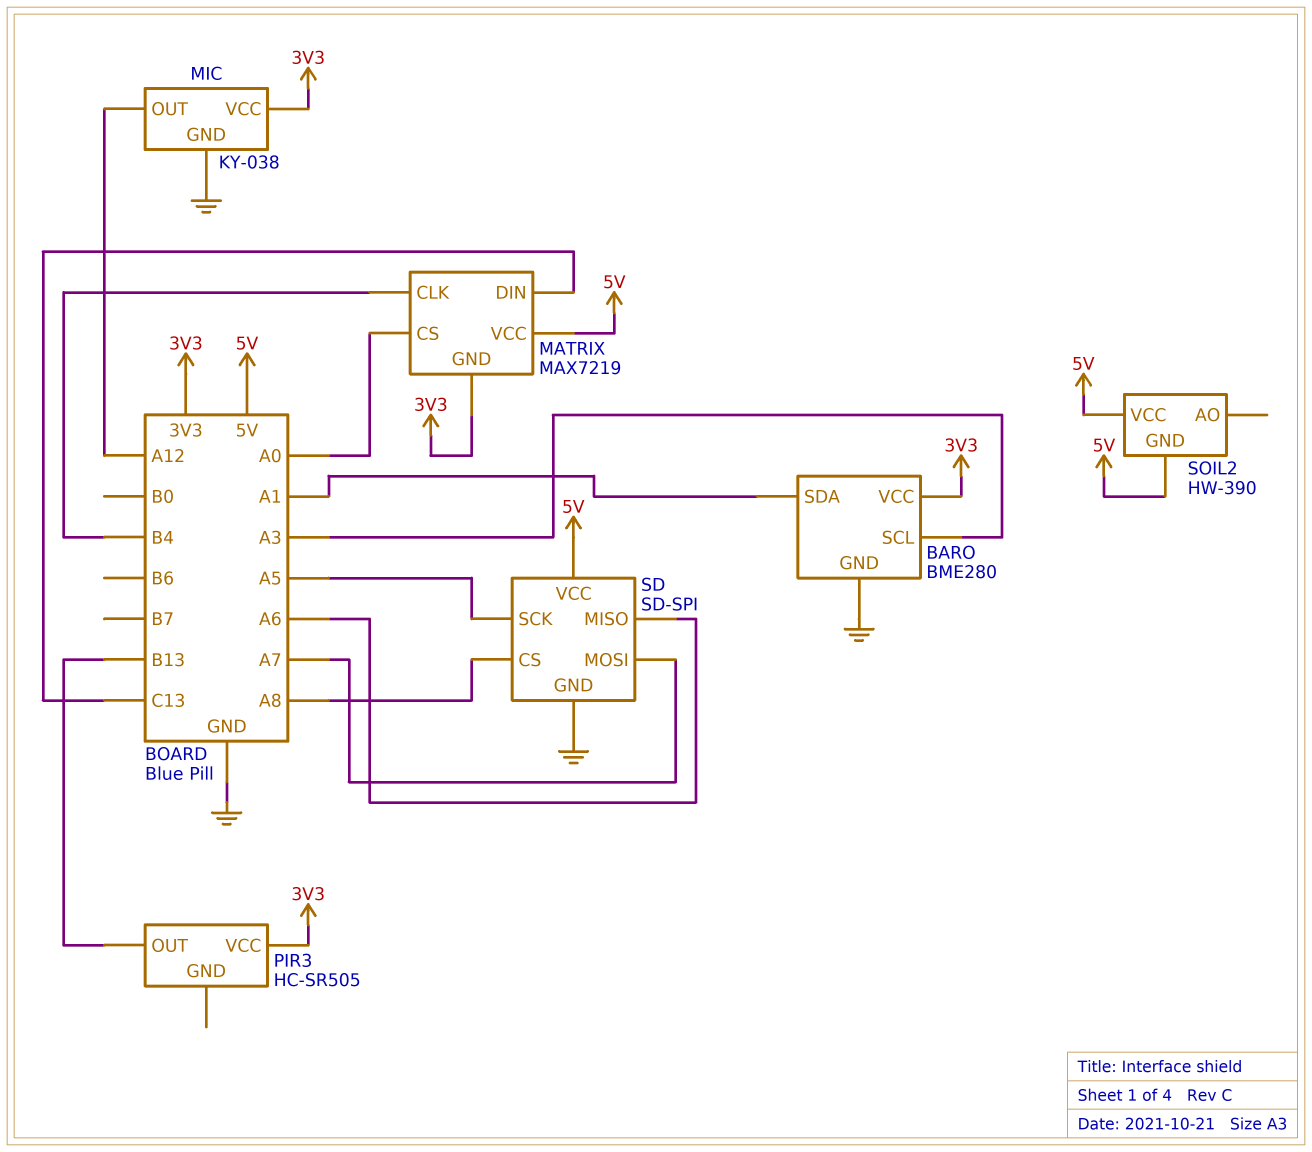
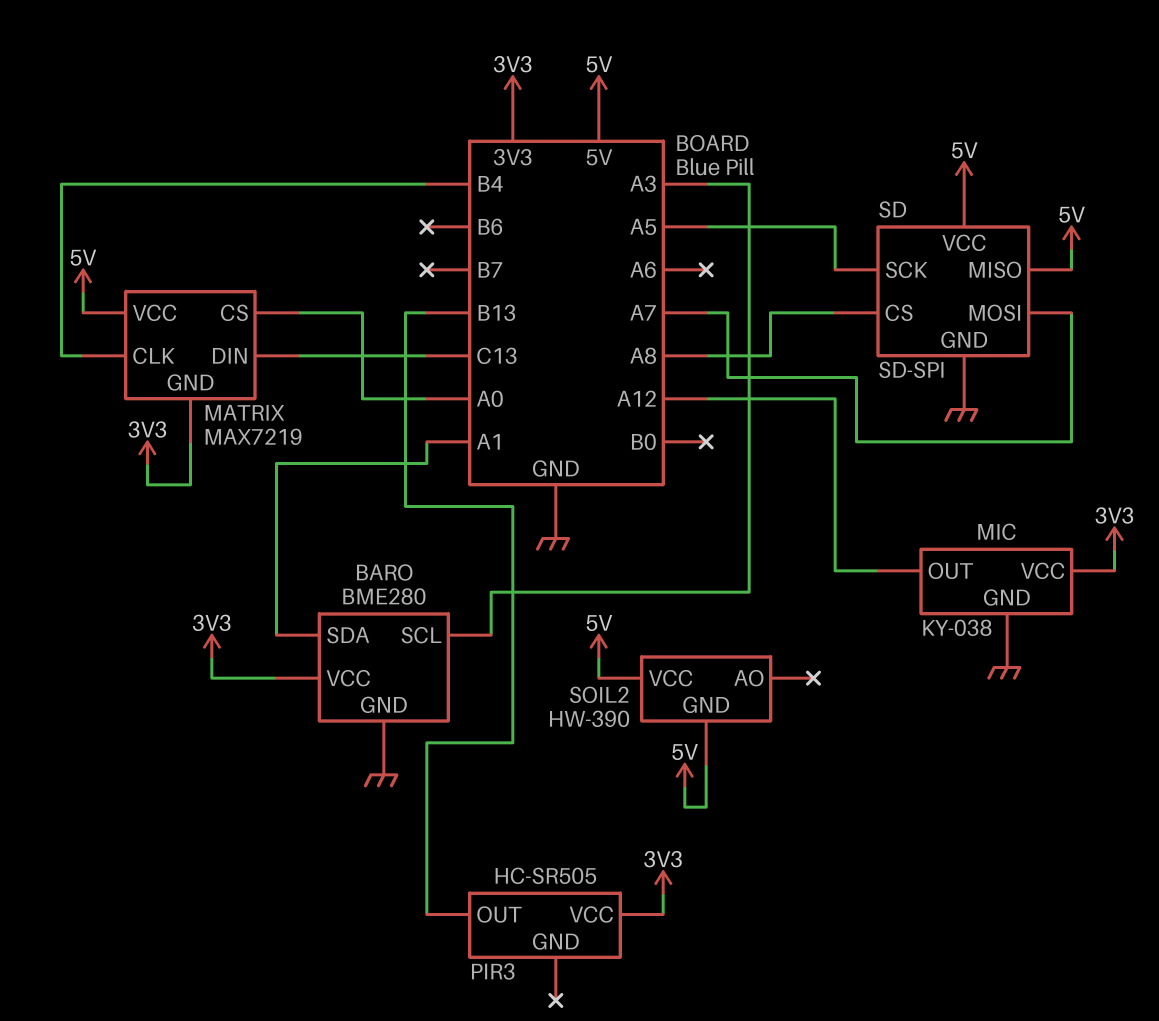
SD pin MISO: A6 -> 5V

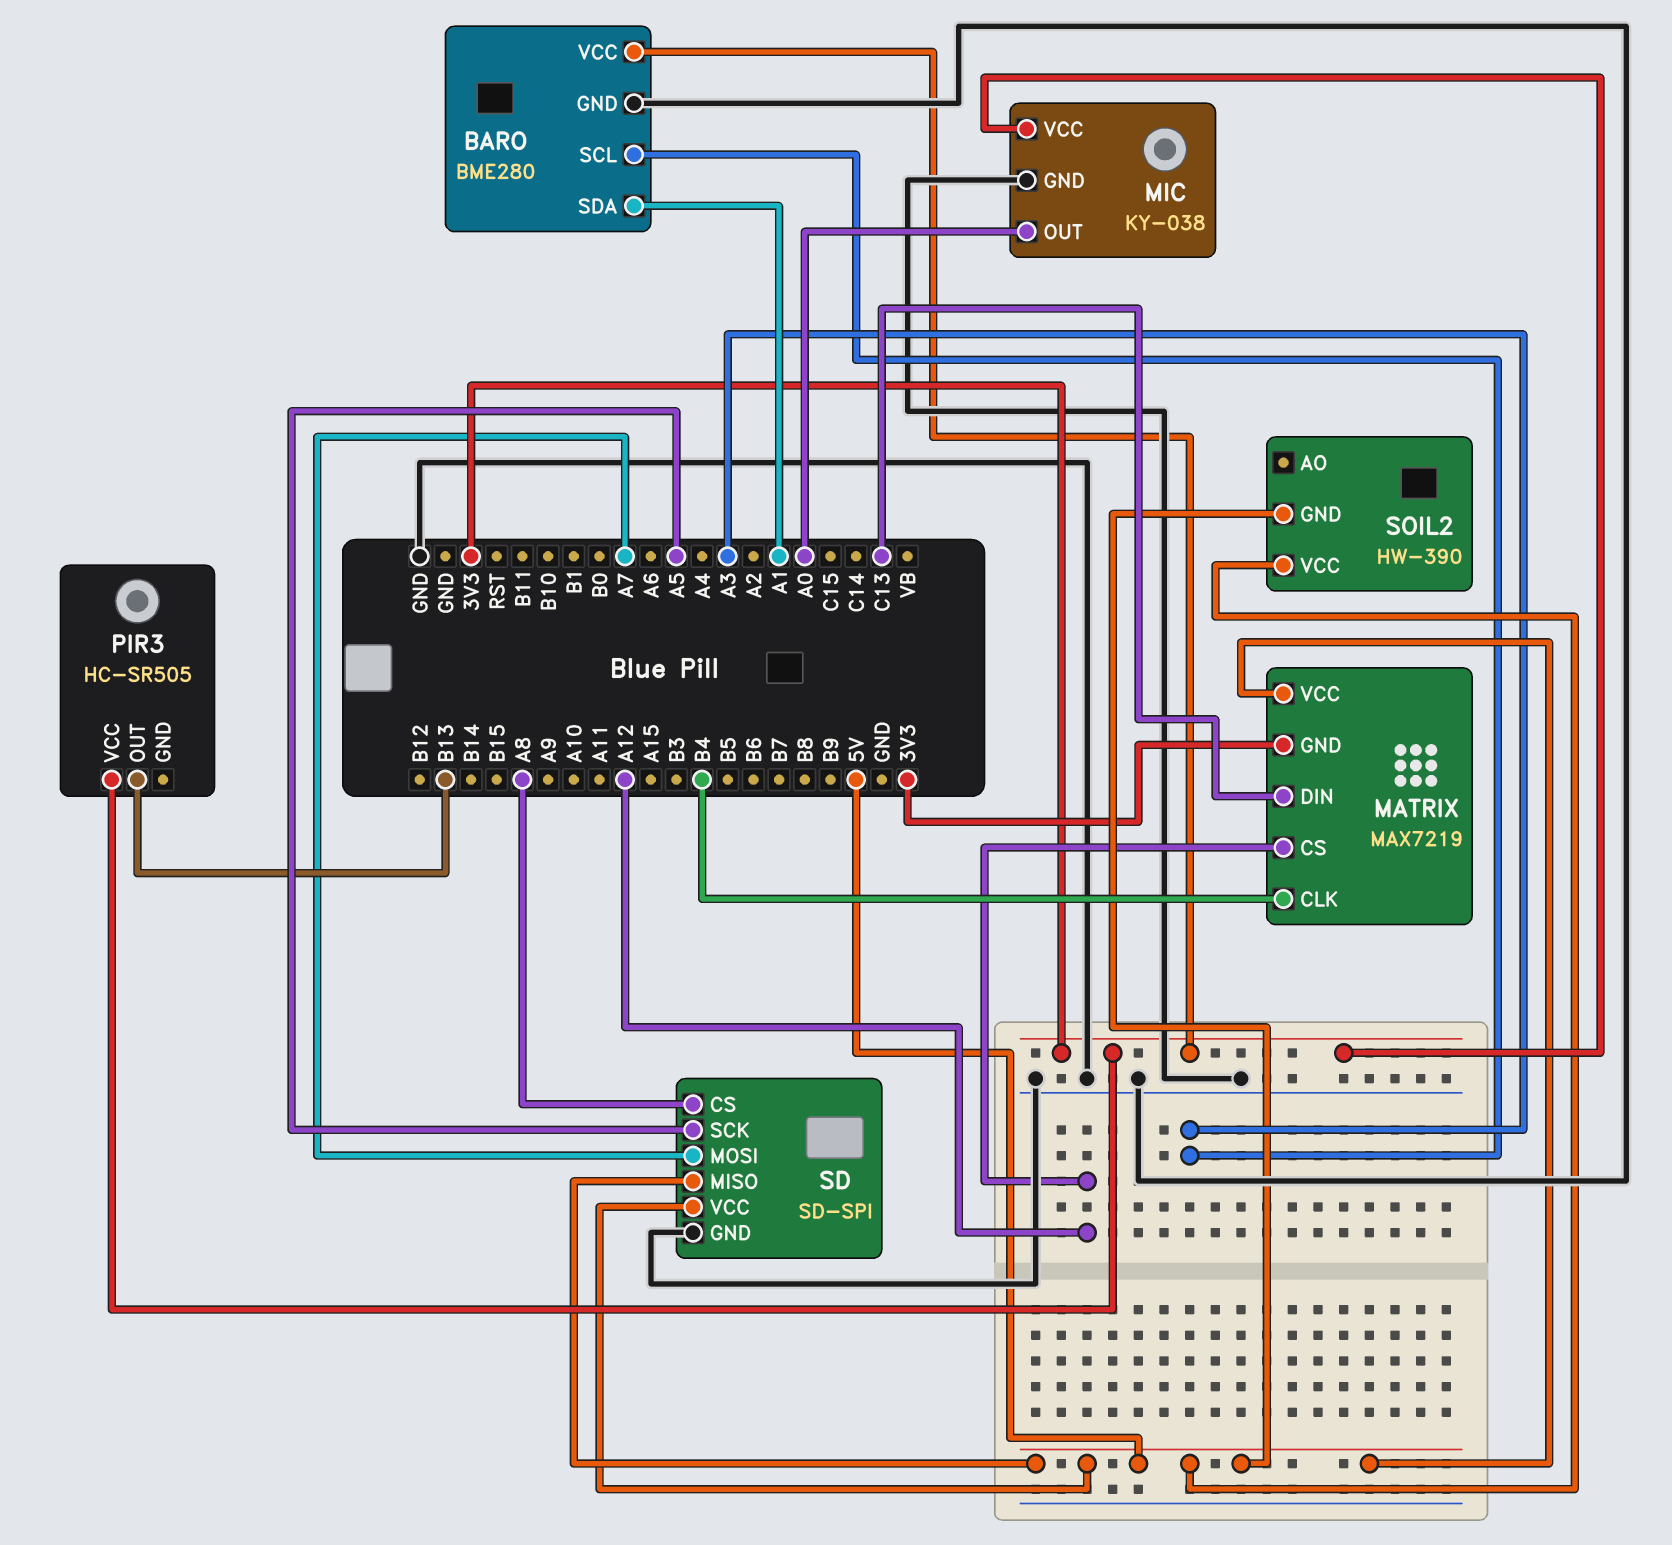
MATRIX pin CS: A0 -> A12
MIC pin OUT: A12 -> A0

